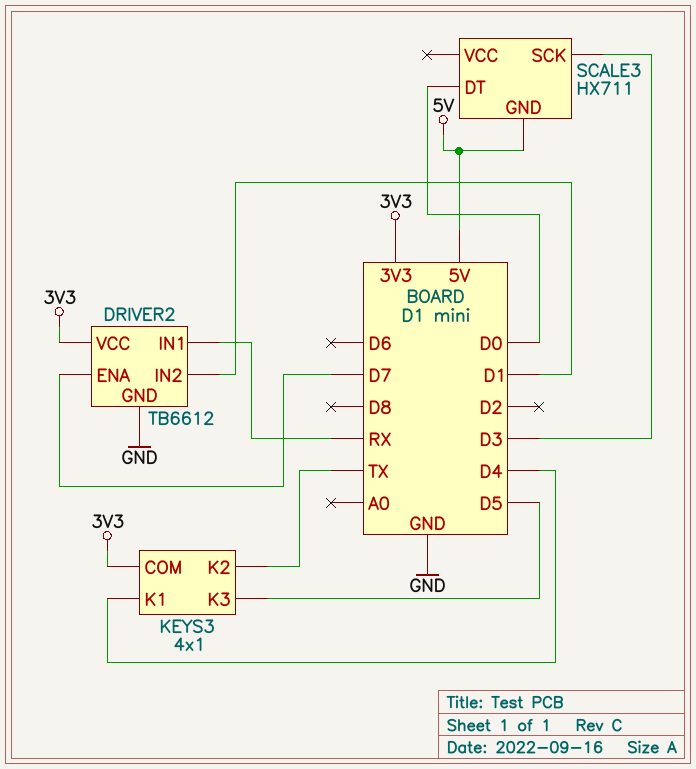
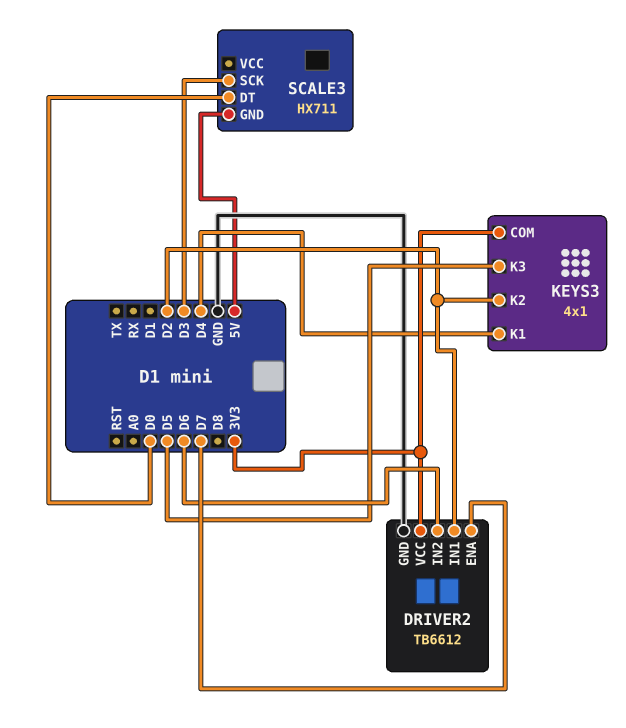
DRIVER2 pin IN1: RX -> D2
DRIVER2 pin IN2: D1 -> D6
KEYS3 pin K2: TX -> D2

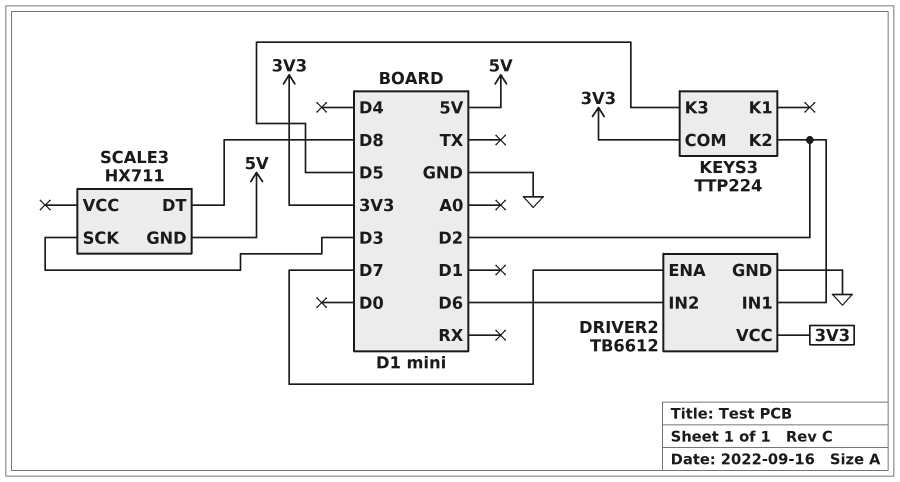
KEYS3: 4x1 -> TTP224
KEYS3 pin K1: D4 -> none
SCALE3 pin DT: D0 -> D8

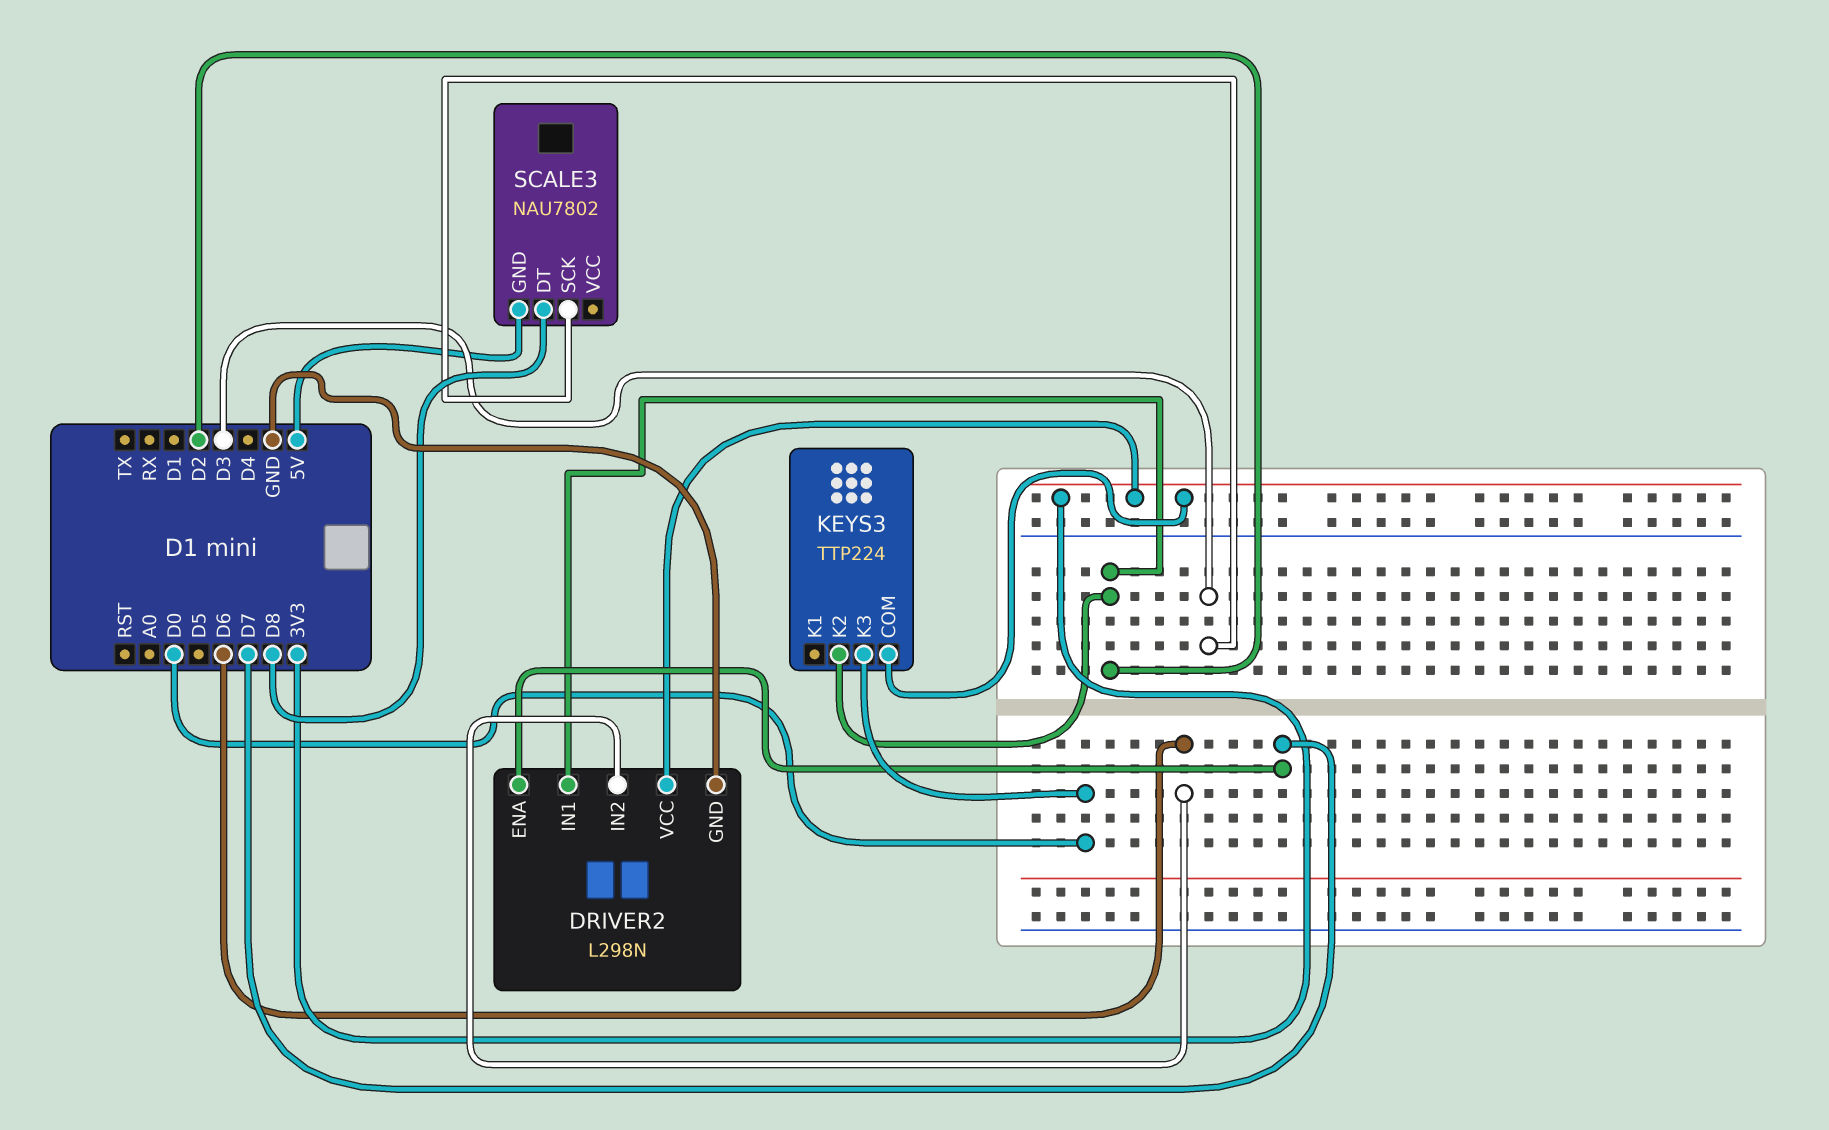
DRIVER2: TB6612 -> L298N
KEYS3 pin K3: D5 -> D0
SCALE3: HX711 -> NAU7802

